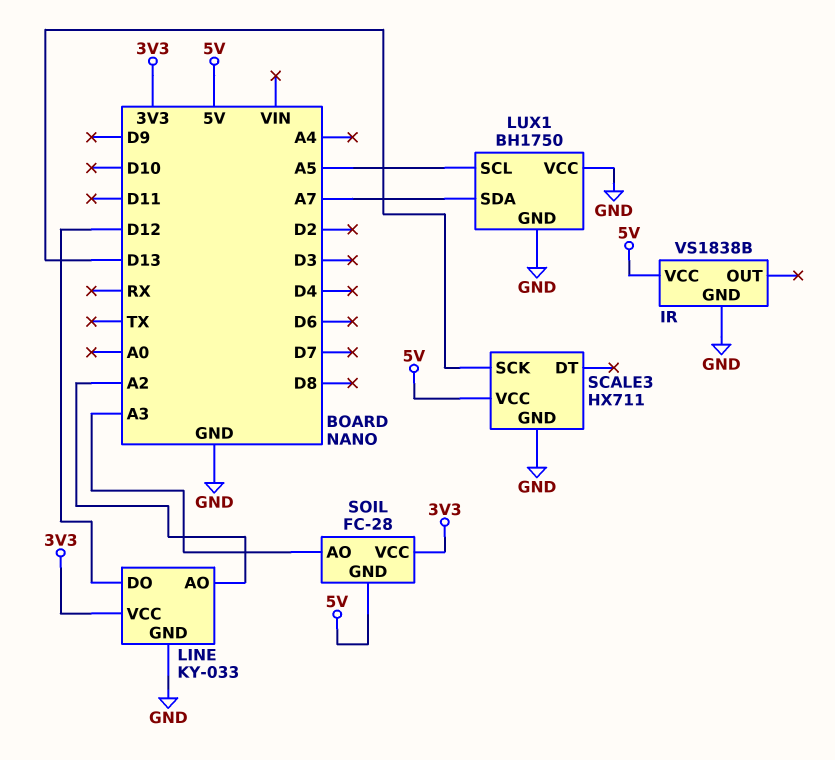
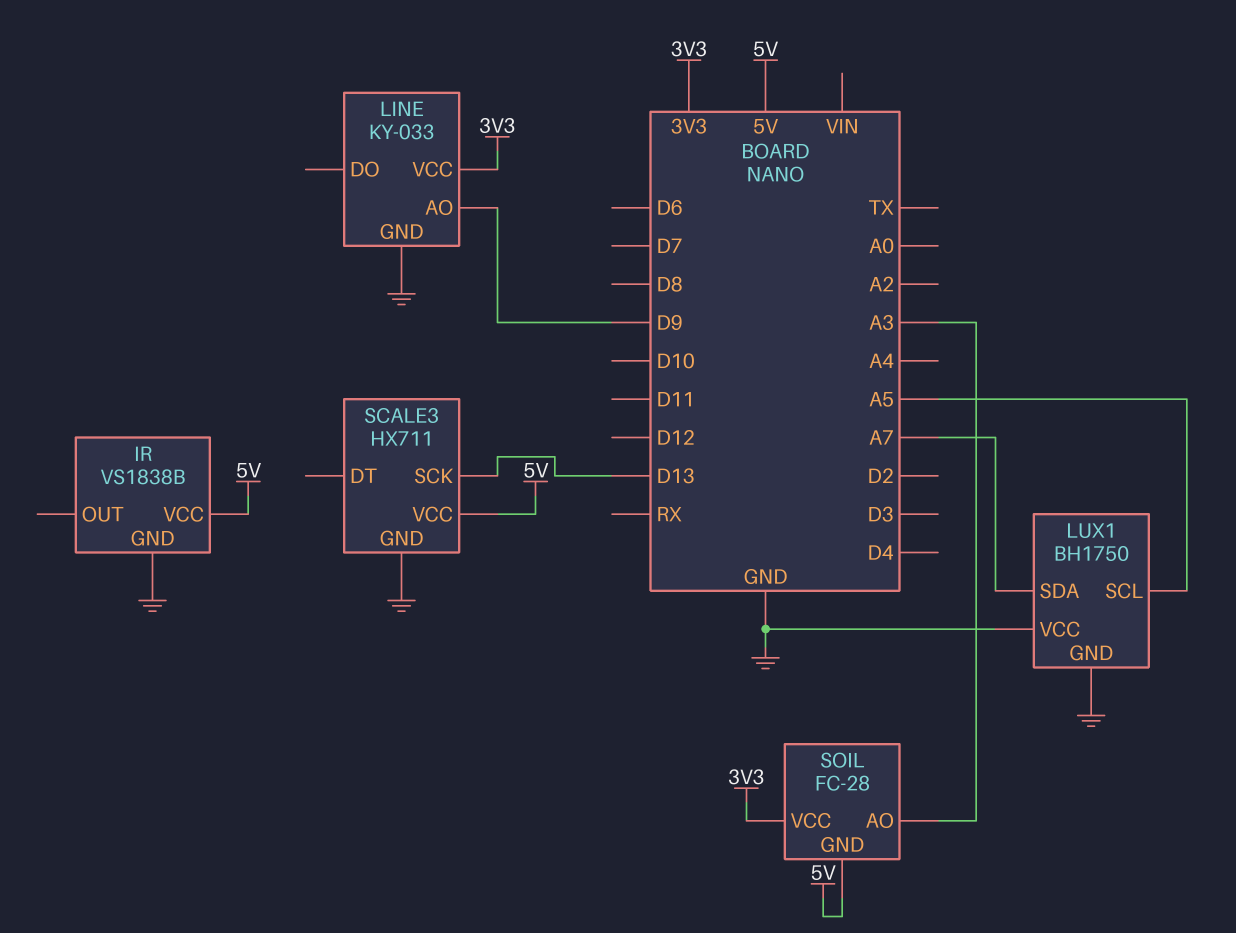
LINE pin AO: A2 -> D9
LINE pin DO: D12 -> none

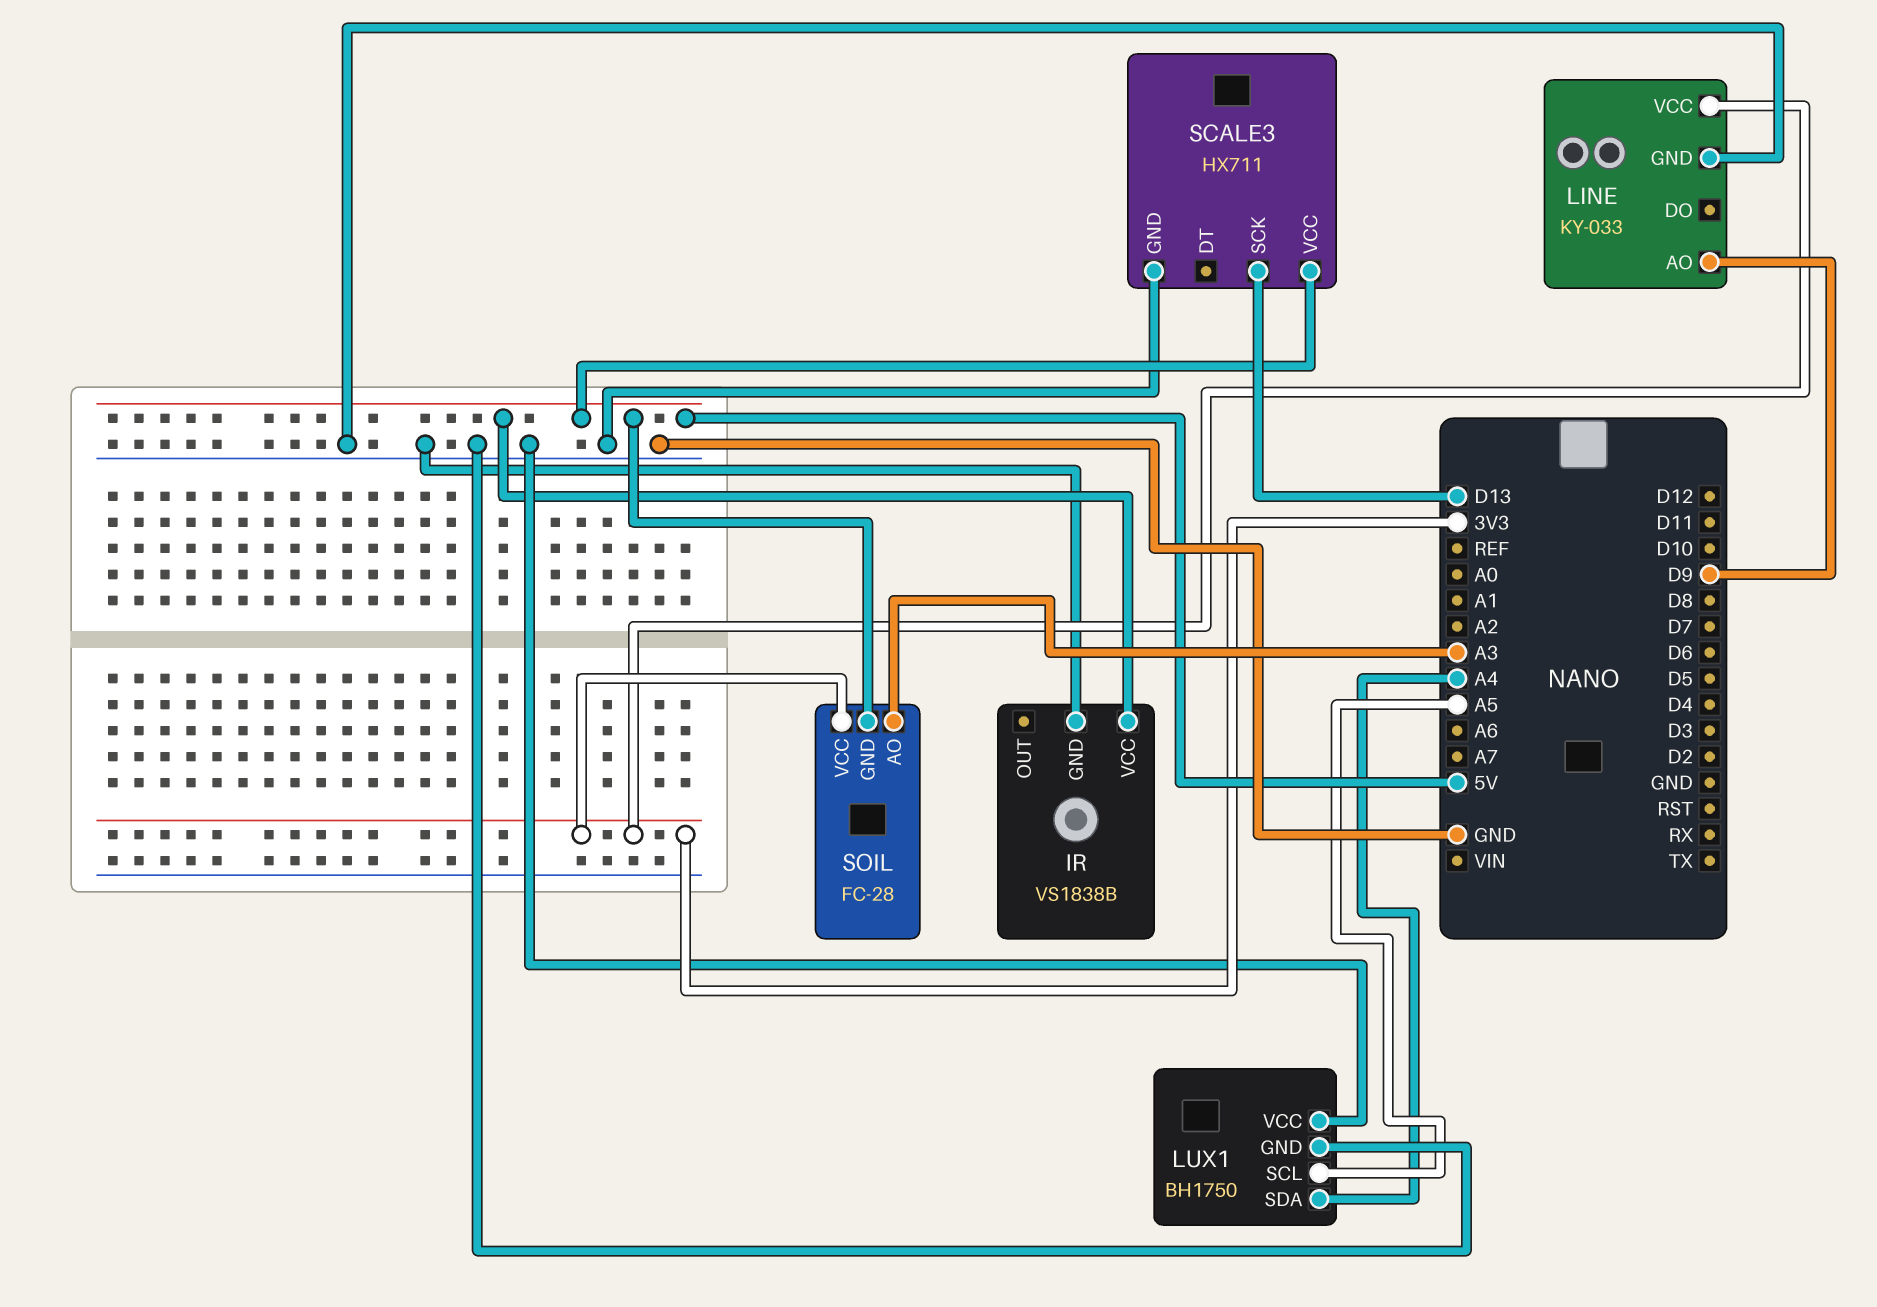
LUX1 pin SDA: A7 -> A4

